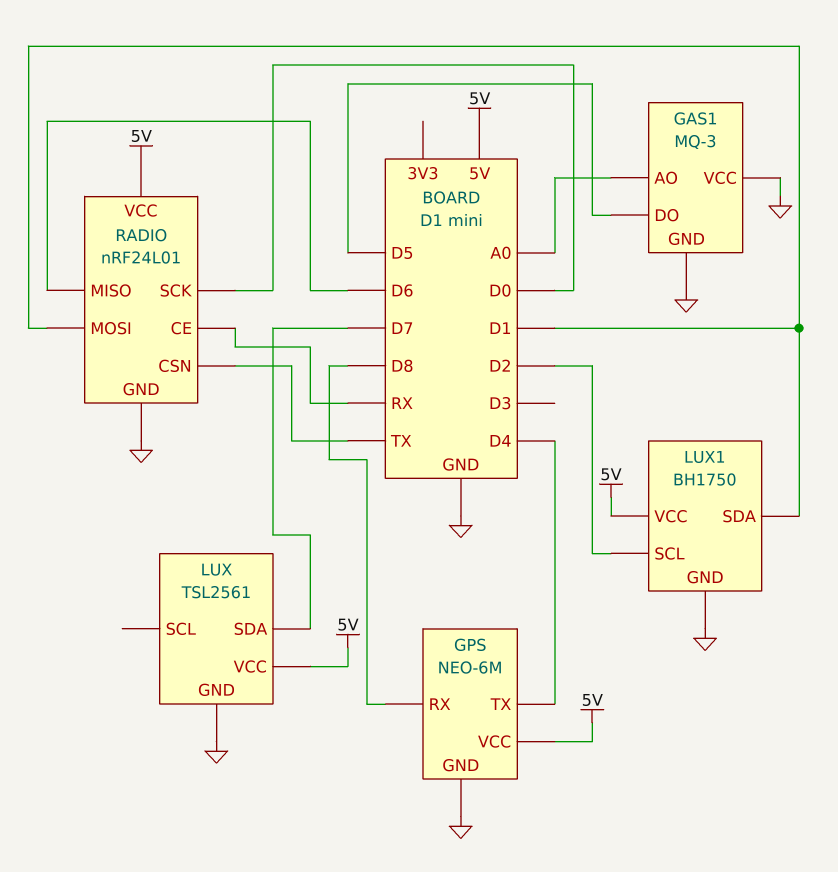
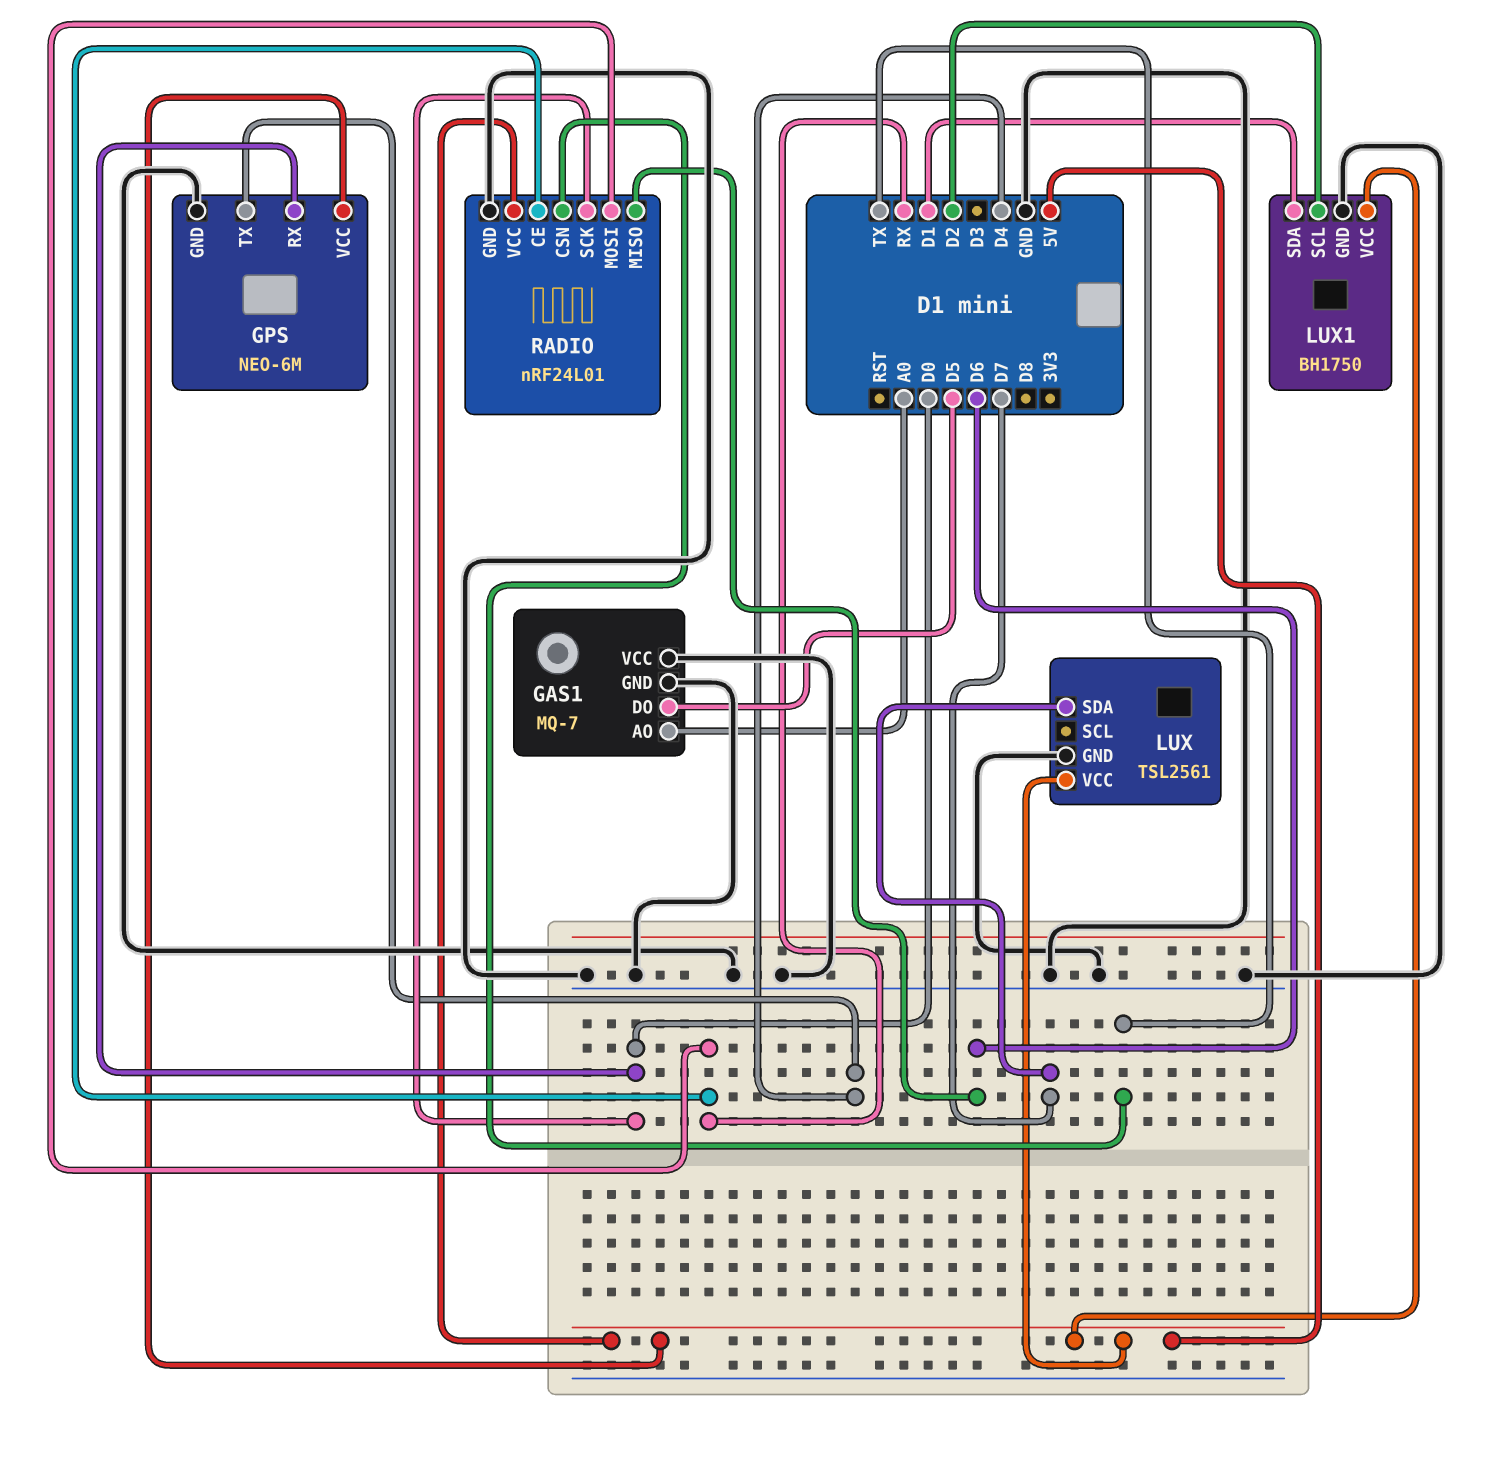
GAS1: MQ-3 -> MQ-7
GPS pin RX: D8 -> D0
RADIO pin MOSI: D1 -> RX

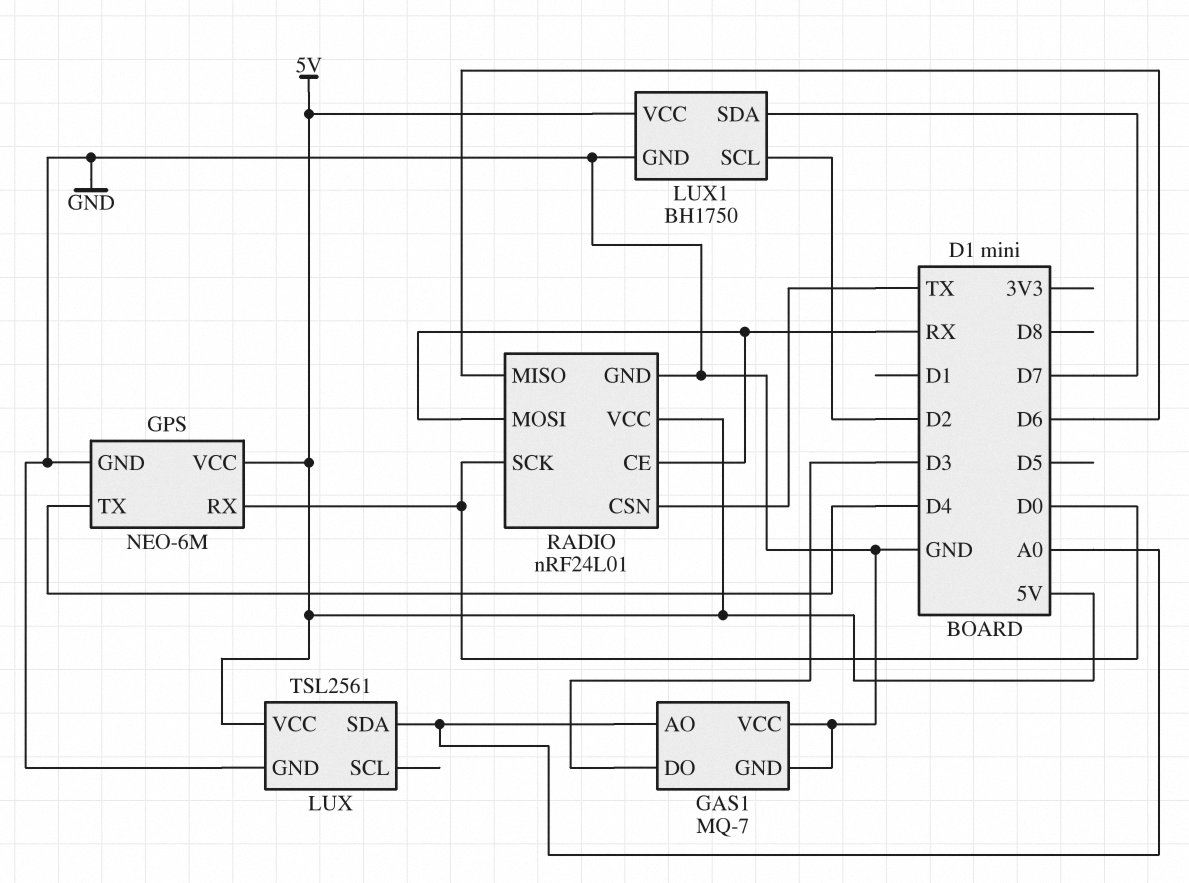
GAS1 pin DO: D5 -> D3
LUX pin SDA: D7 -> A0
LUX1 pin SDA: D1 -> D7

